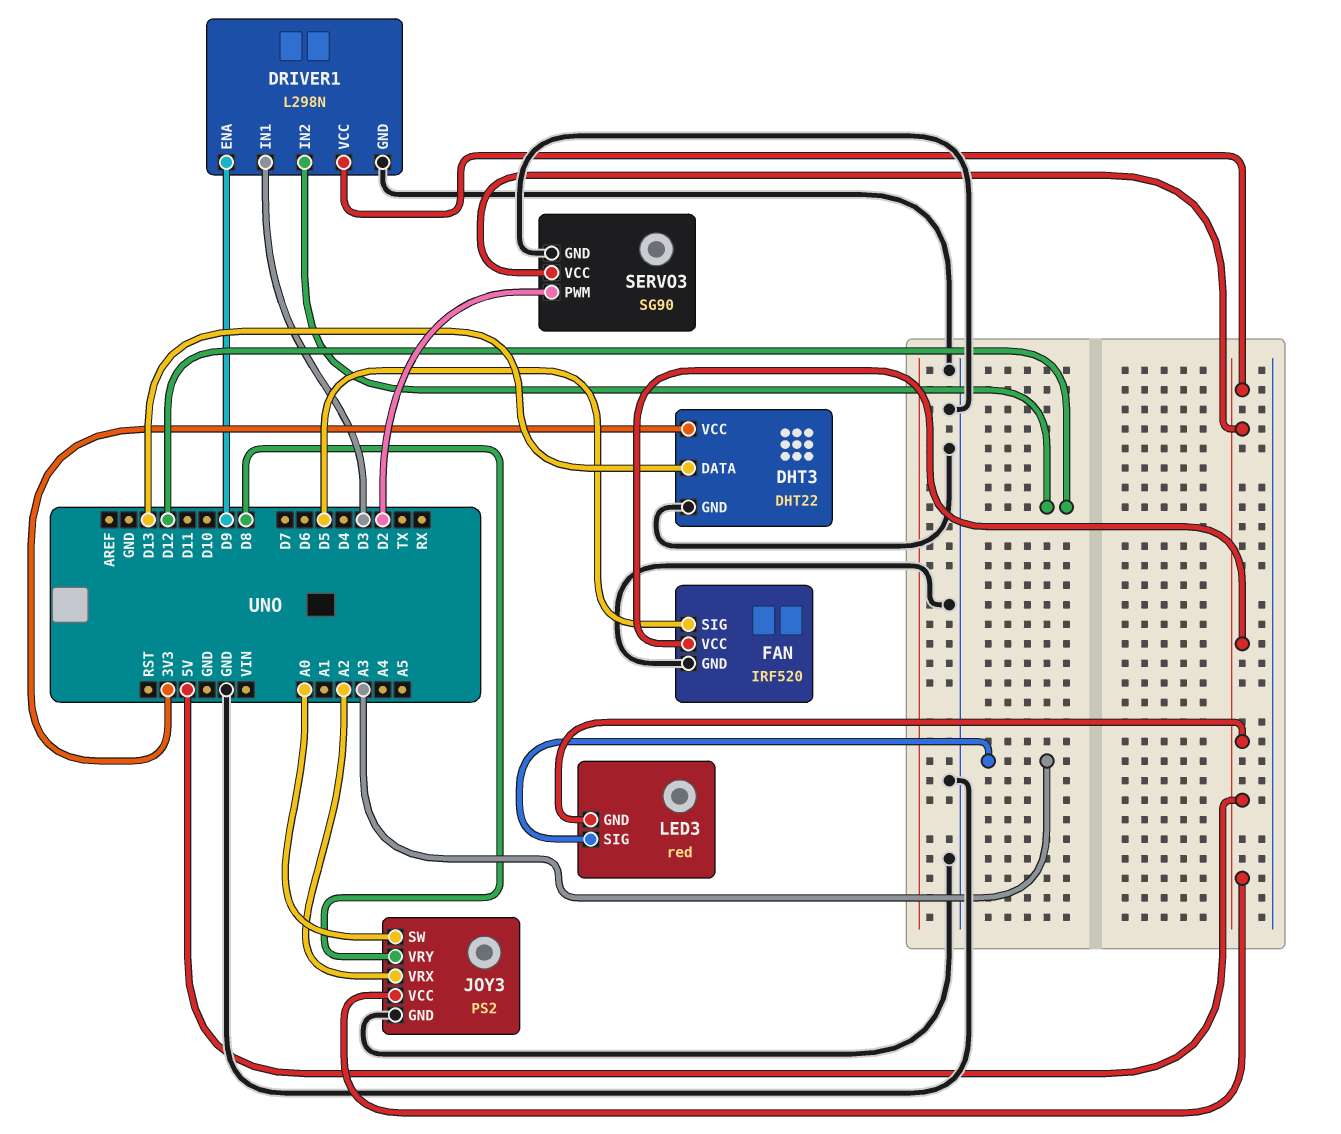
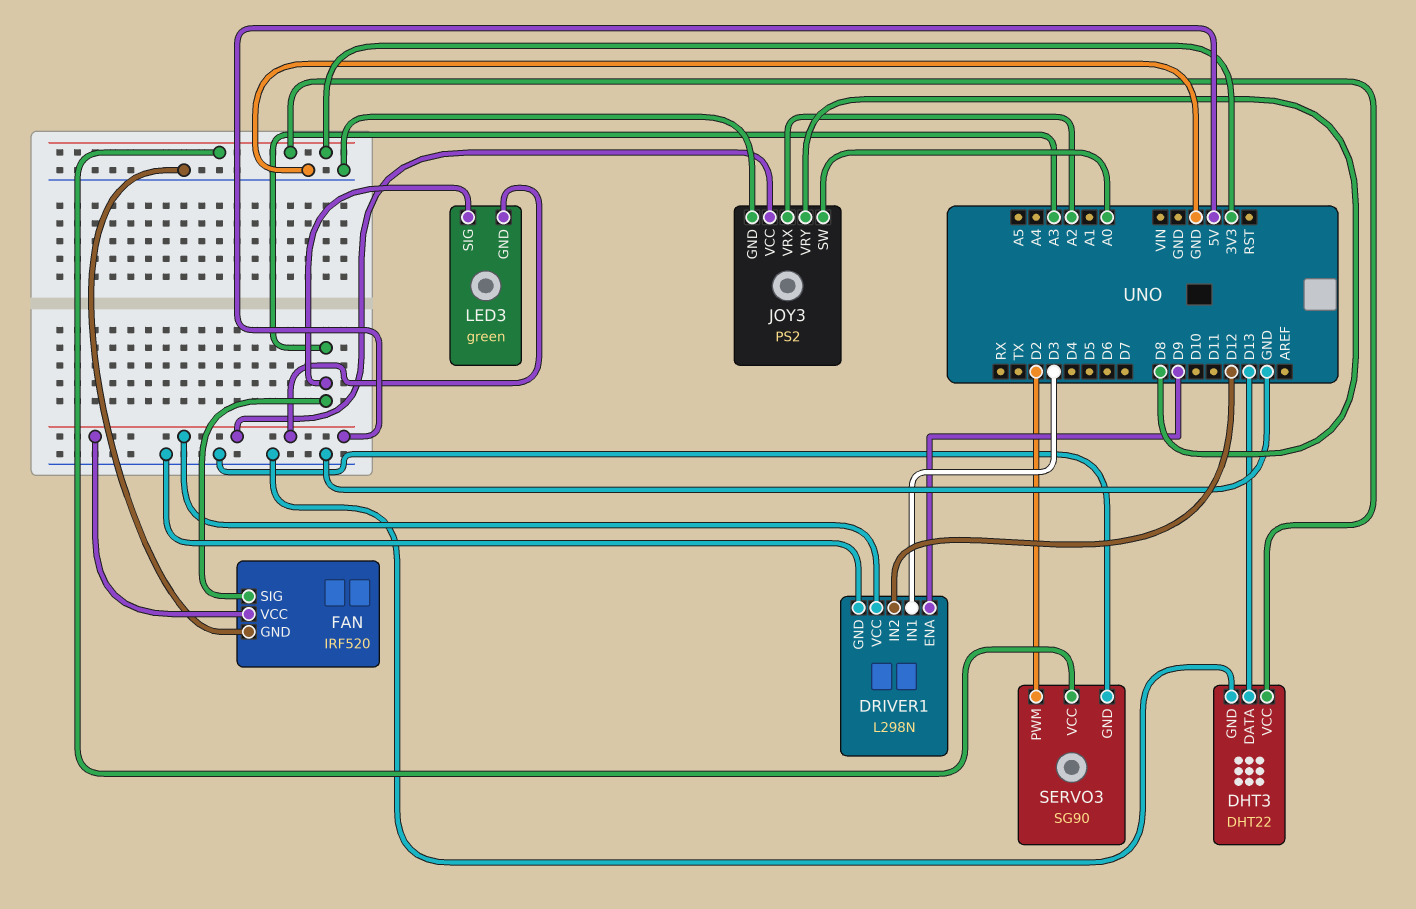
FAN pin SIG: D5 -> A3
LED3: red -> green
SERVO3 pin VCC: 5V -> 3V3

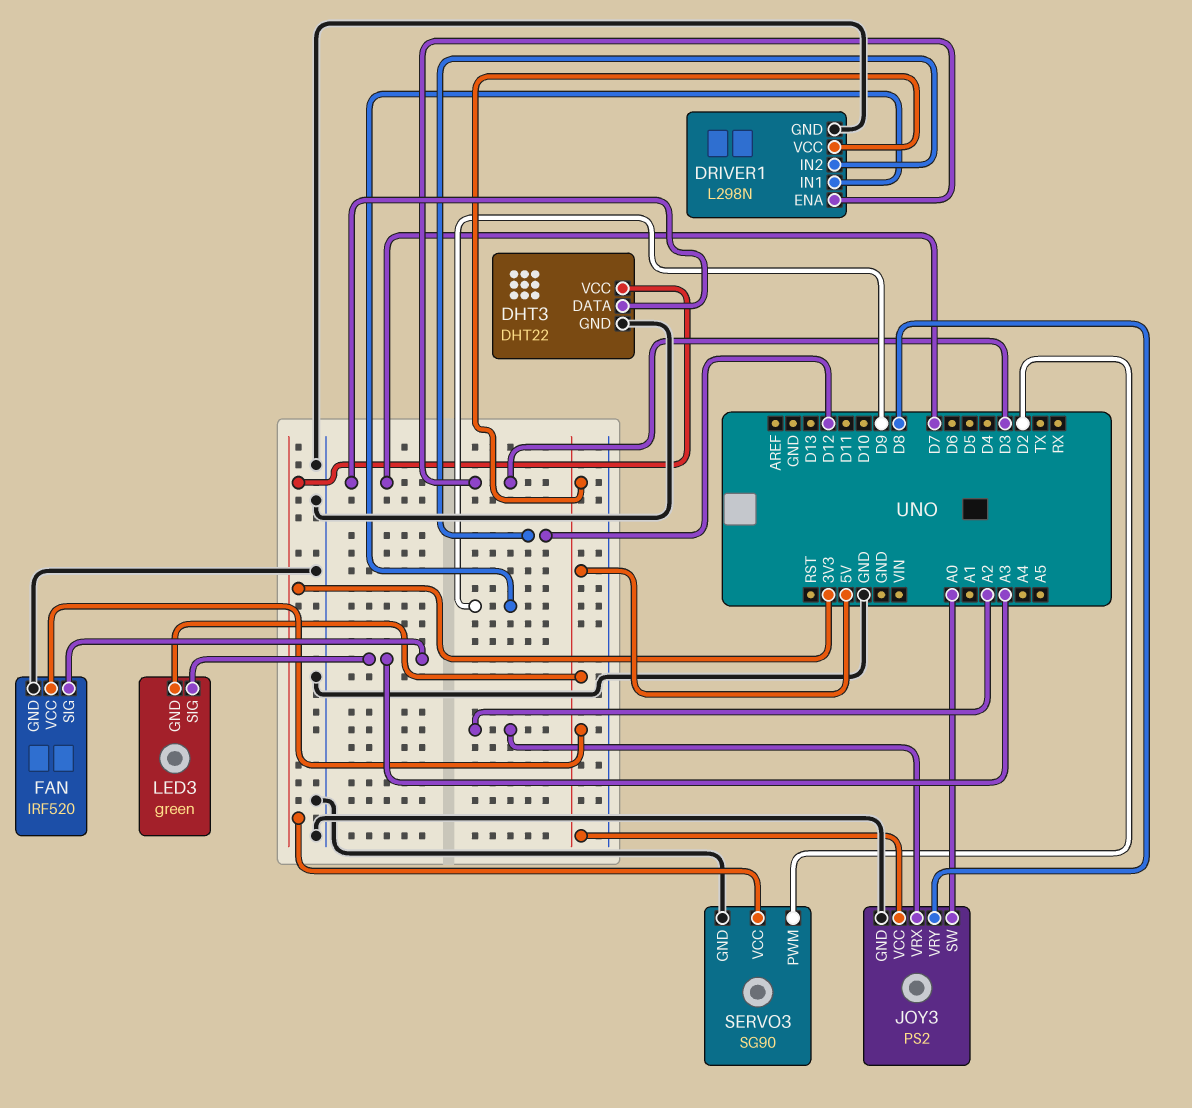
DHT3 pin DATA: D13 -> D7
DRIVER1 pin ENA: D9 -> D3
DRIVER1 pin IN1: D3 -> D9

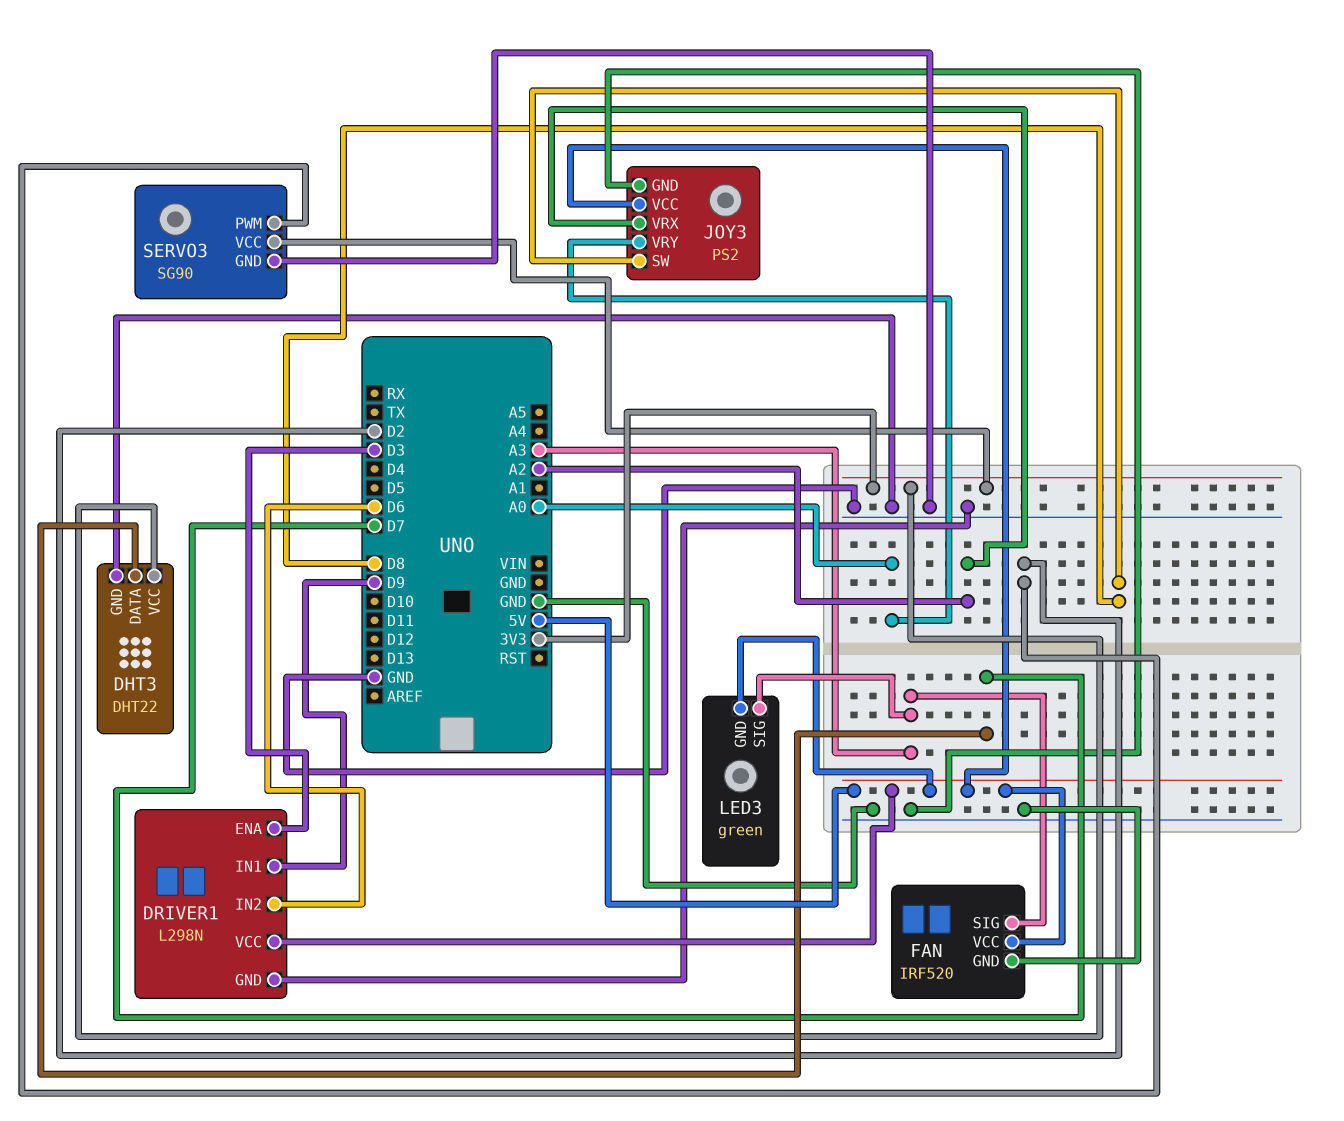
DRIVER1 pin IN2: D12 -> D6
JOY3 pin SW: A0 -> D8
JOY3 pin VRY: D8 -> A0

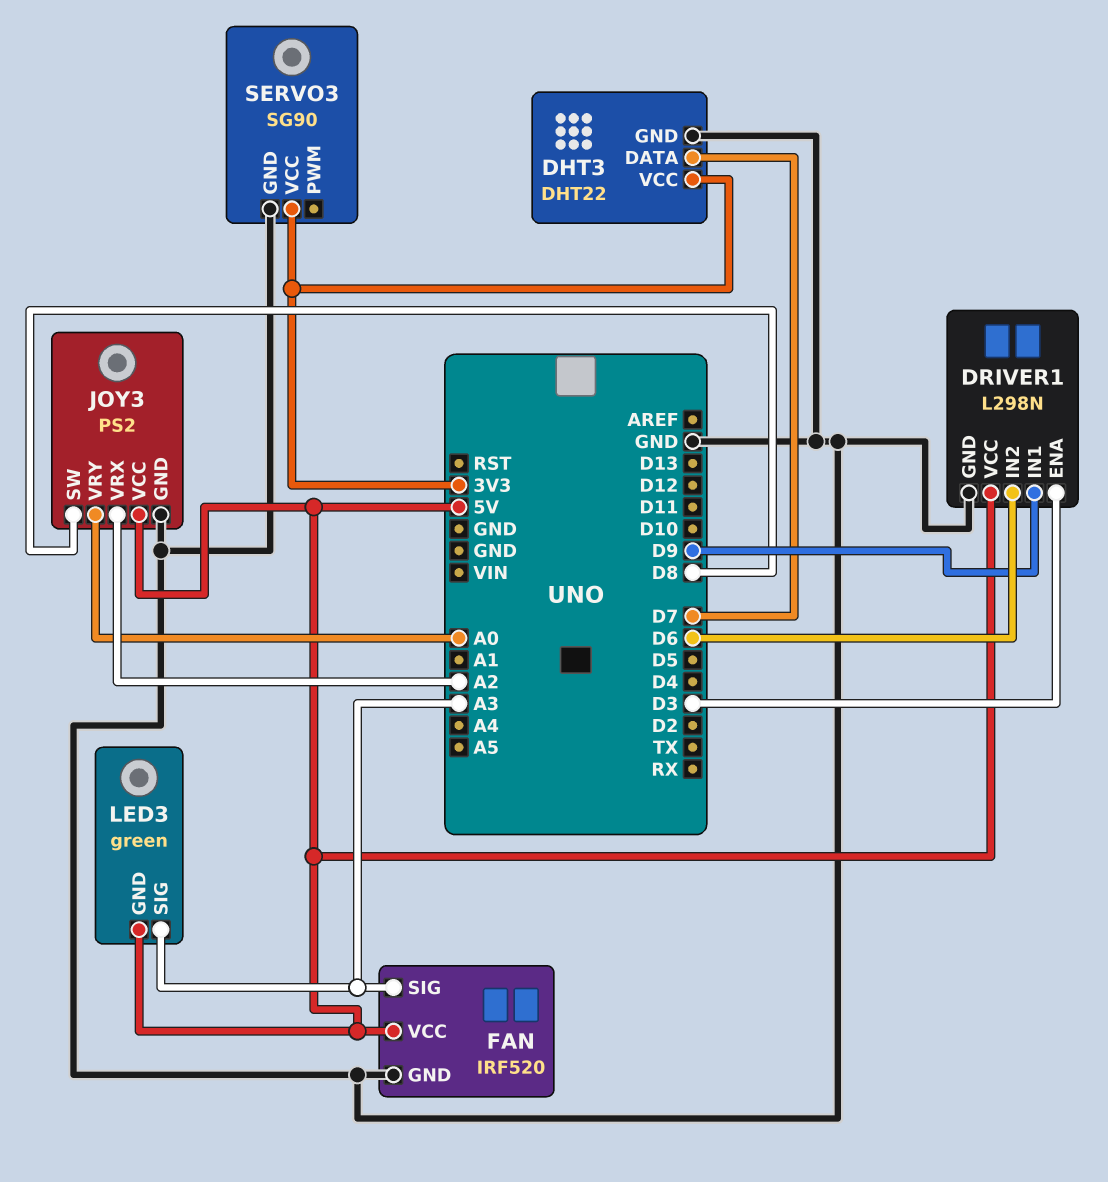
SERVO3 pin PWM: D2 -> none

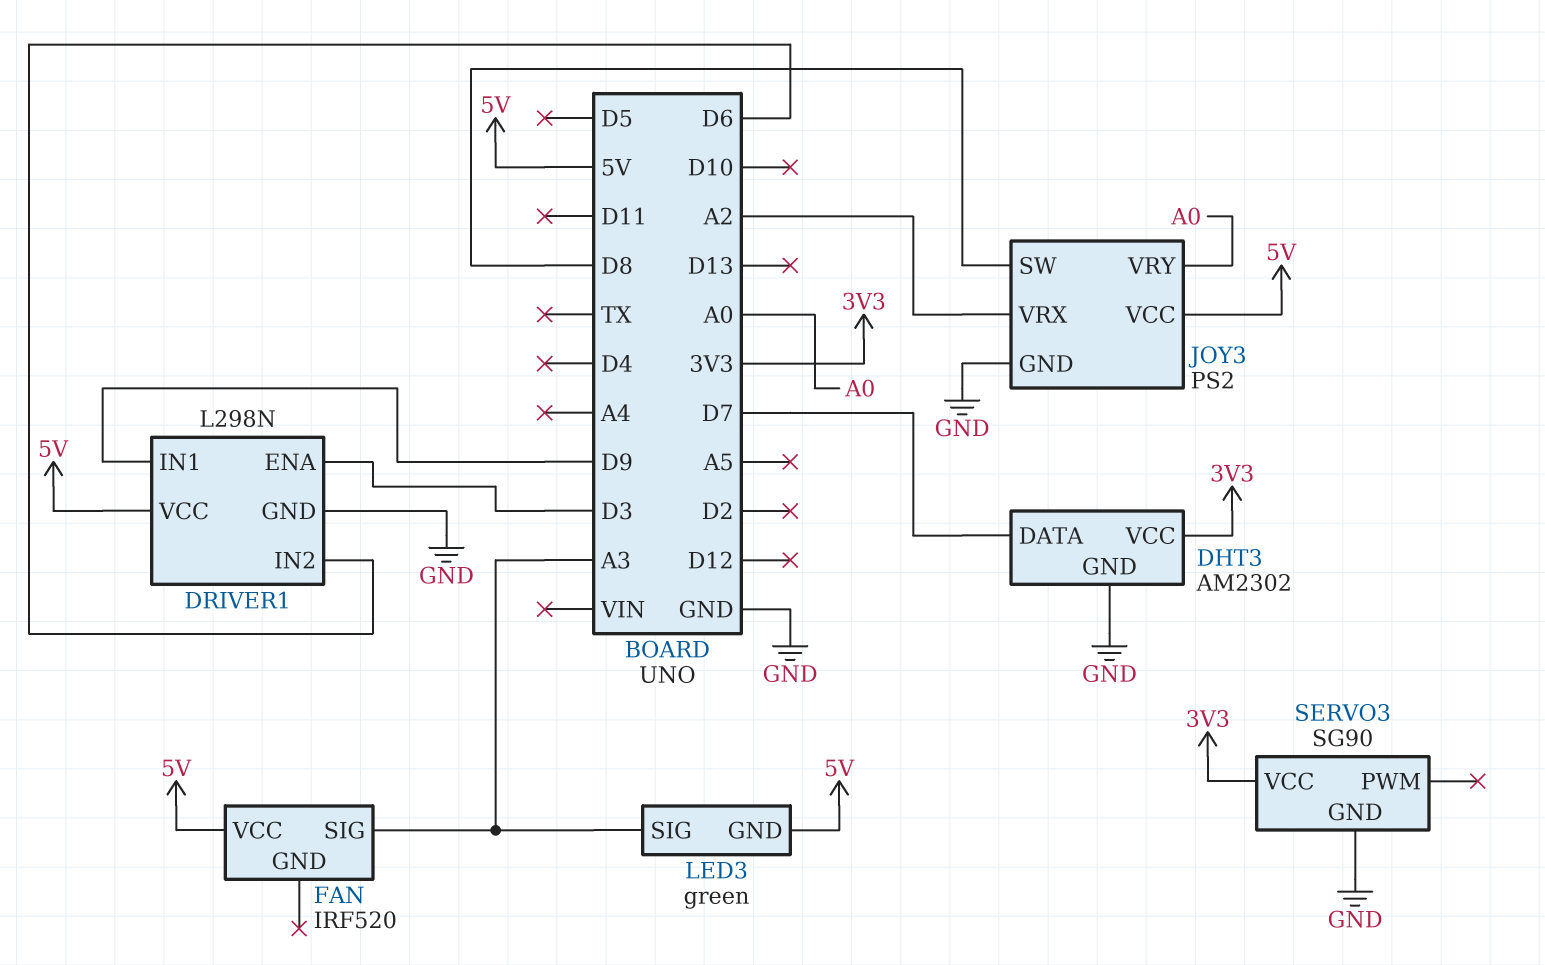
DHT3: DHT22 -> AM2302
FAN pin GND: GND -> none

